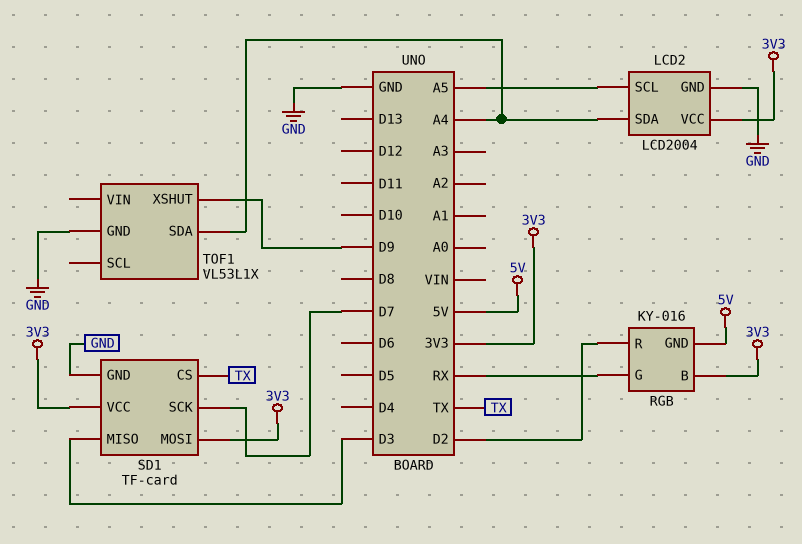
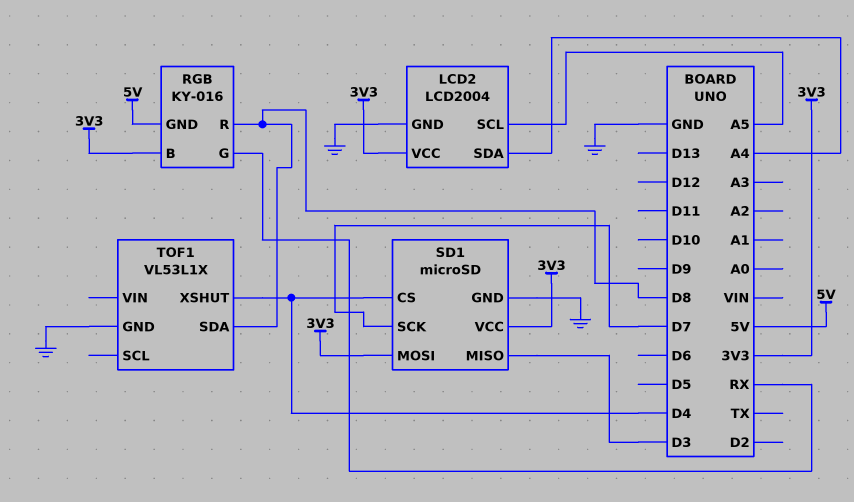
RGB pin R: D2 -> D8
SD1: TF-card -> microSD
SD1 pin CS: TX -> D4
TOF1 pin SDA: A4 -> D8
TOF1 pin XSHUT: D9 -> D4

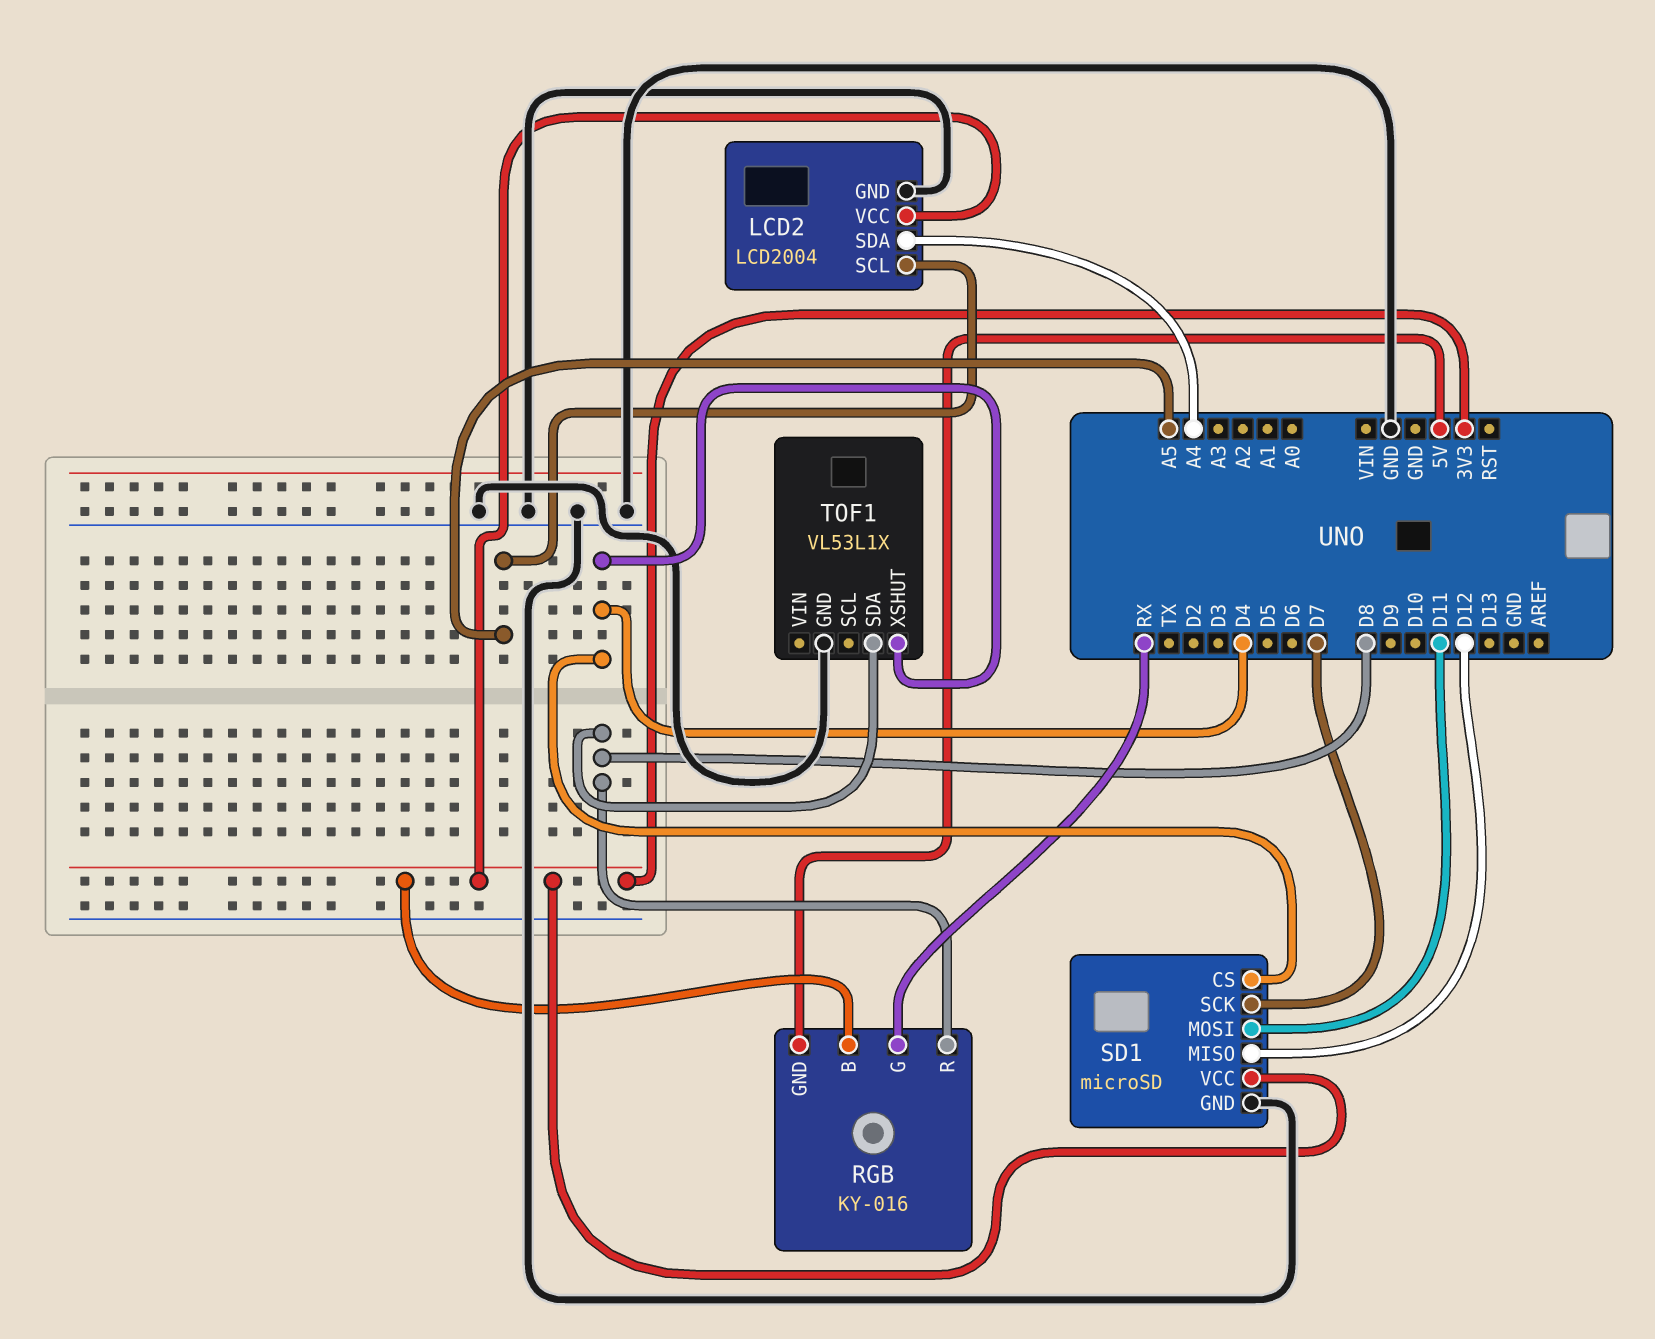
SD1 pin MISO: D3 -> D12
SD1 pin MOSI: 3V3 -> D11

